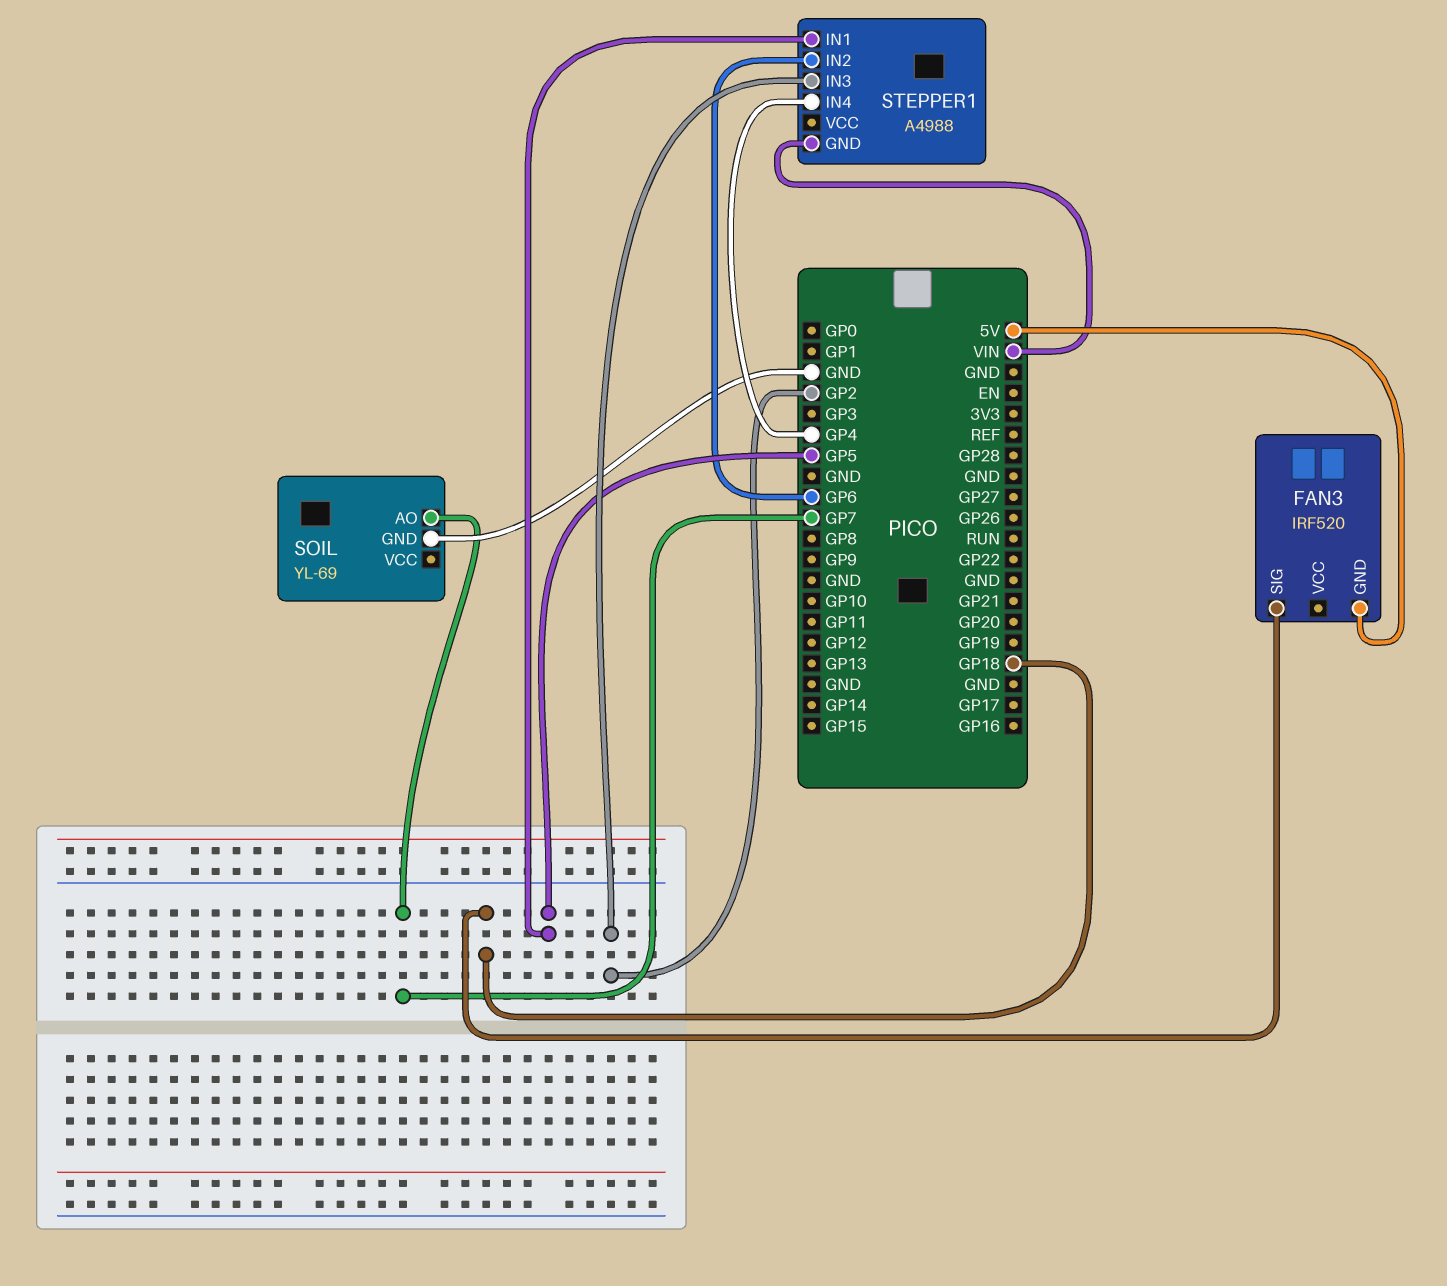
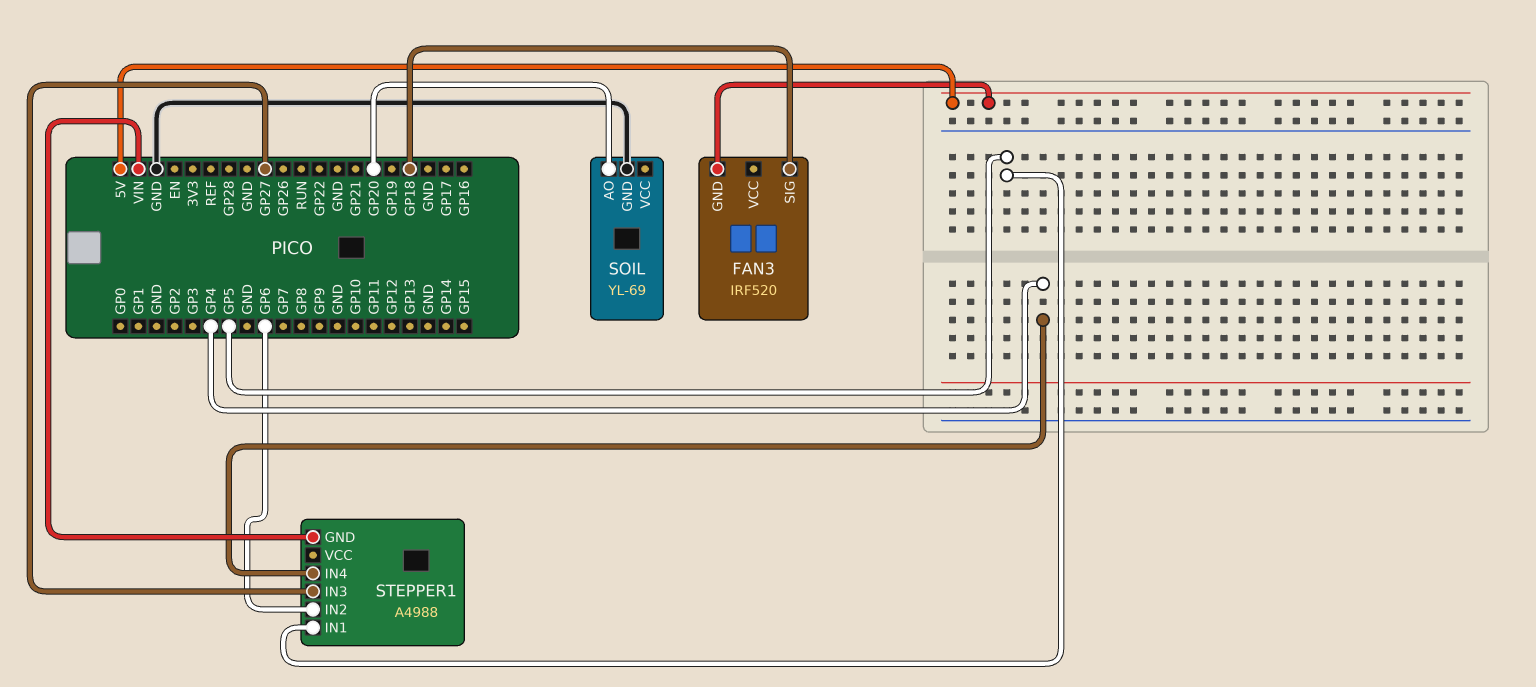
SOIL pin AO: GP7 -> GP20
STEPPER1 pin IN3: GP2 -> GP27

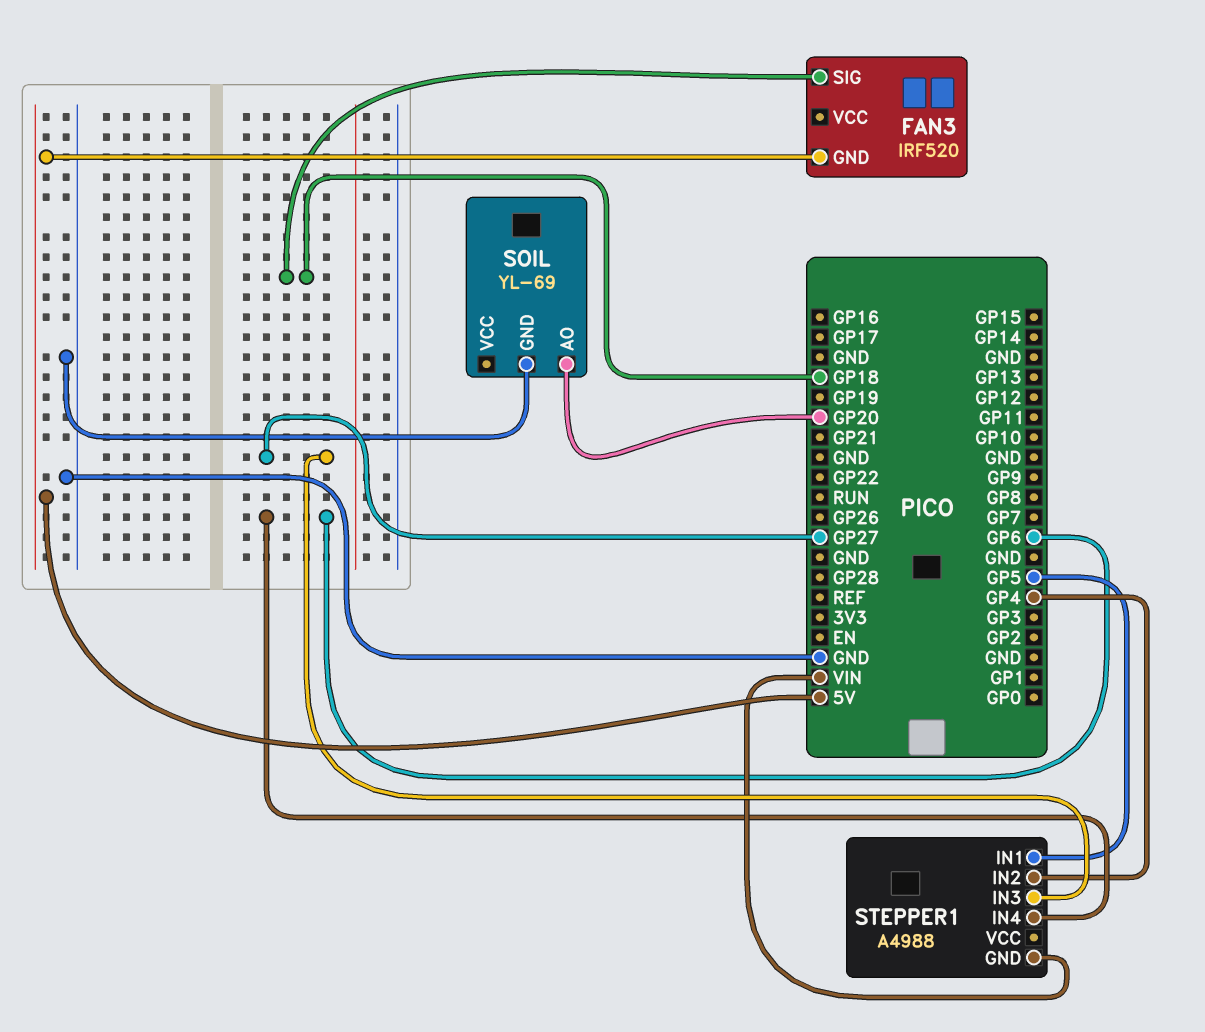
STEPPER1 pin IN2: GP6 -> GP4
STEPPER1 pin IN4: GP4 -> GP6

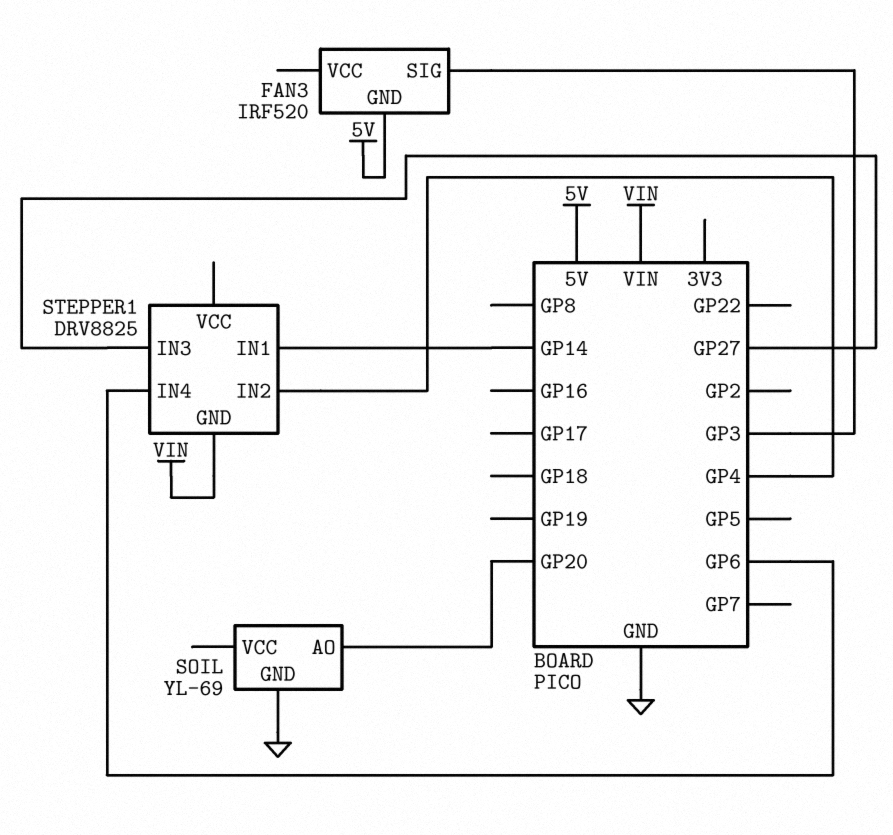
FAN3 pin SIG: GP18 -> GP3
STEPPER1: A4988 -> DRV8825
STEPPER1 pin IN1: GP5 -> GP14

